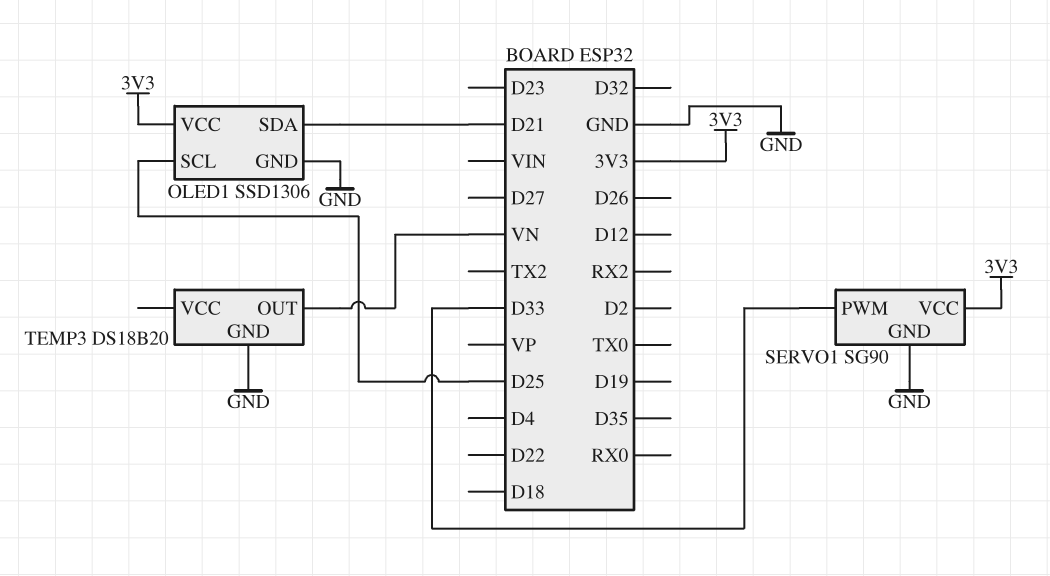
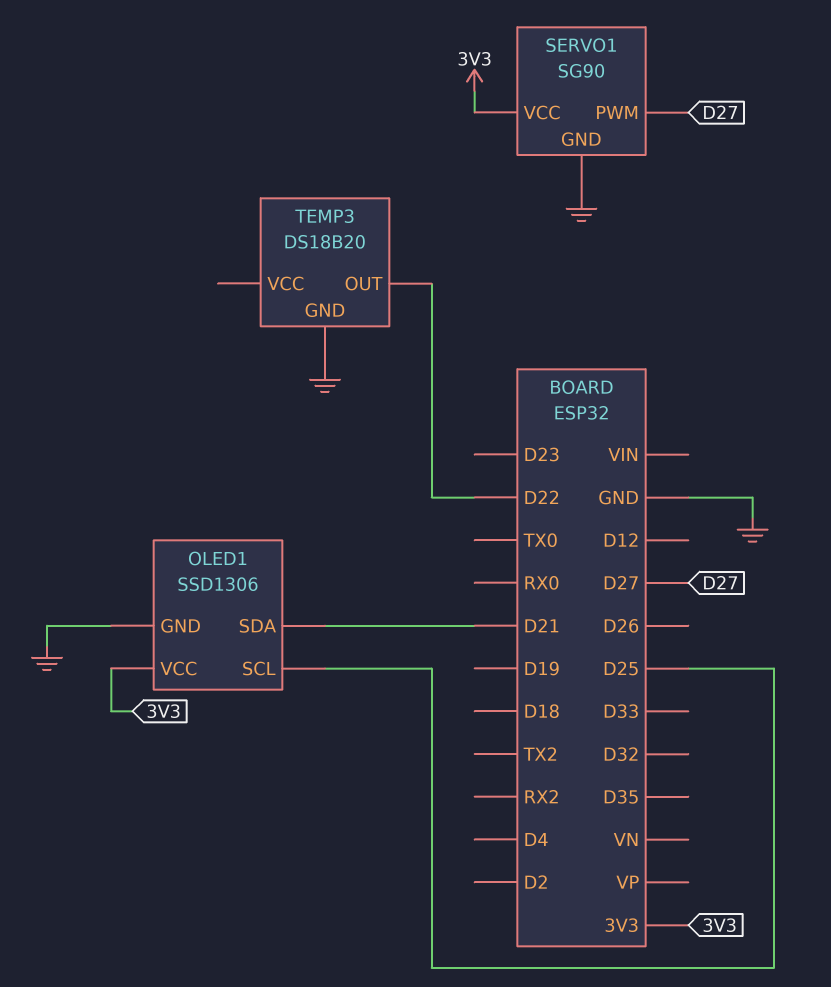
SERVO1 pin PWM: D33 -> D27
TEMP3 pin OUT: VN -> D22

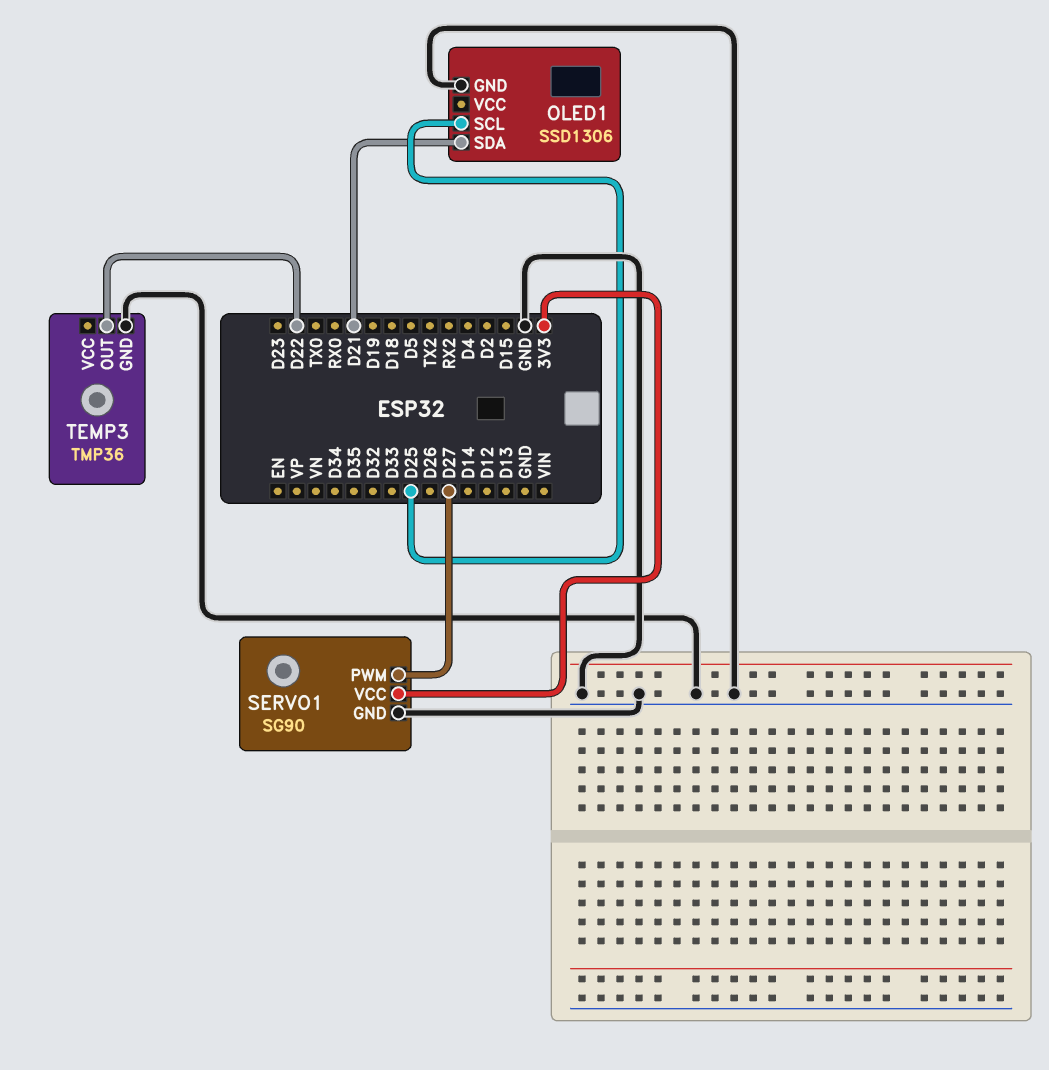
OLED1 pin VCC: 3V3 -> none
TEMP3: DS18B20 -> TMP36

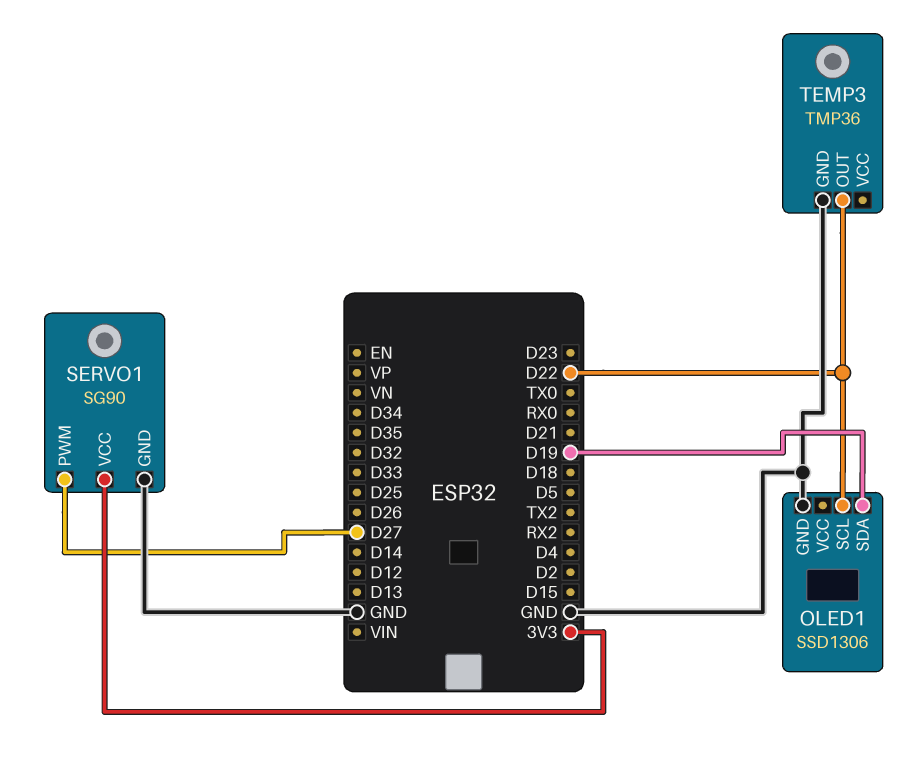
OLED1 pin SCL: D25 -> D22
OLED1 pin SDA: D21 -> D19

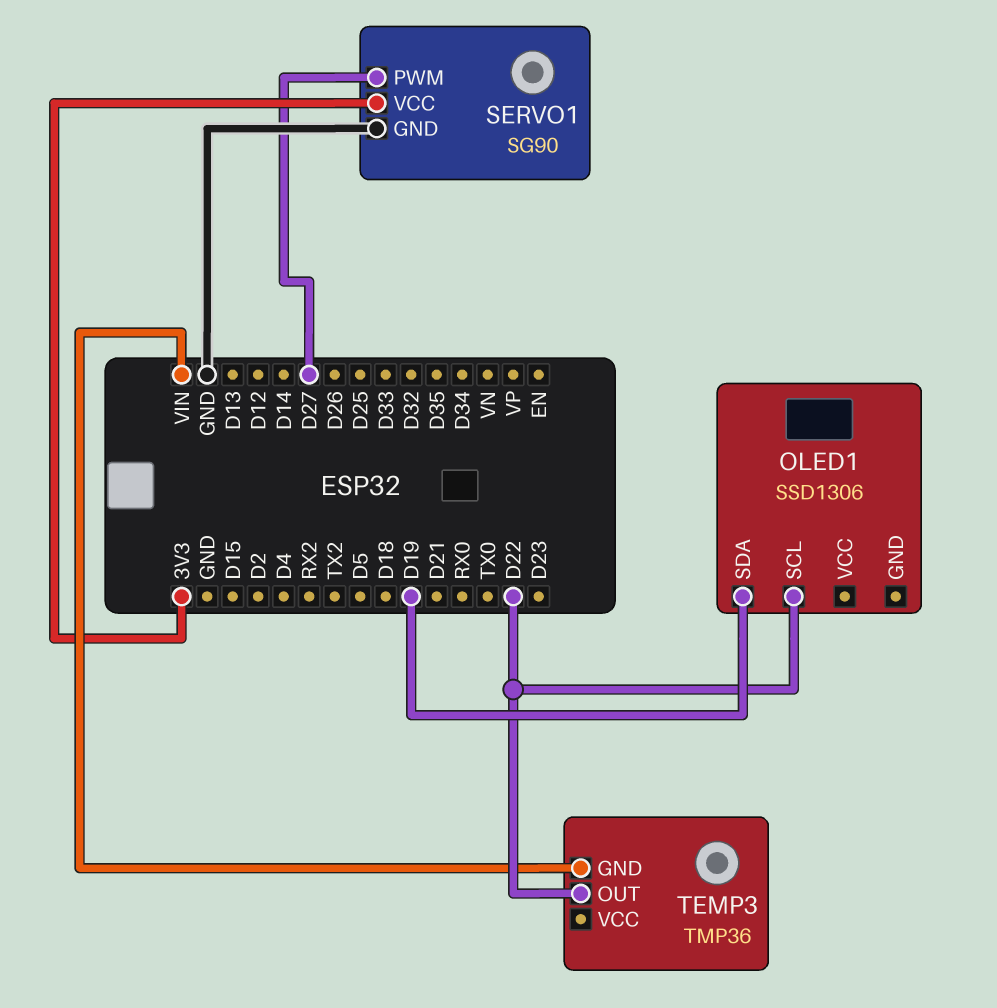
OLED1 pin GND: GND -> none
TEMP3 pin GND: GND -> VIN

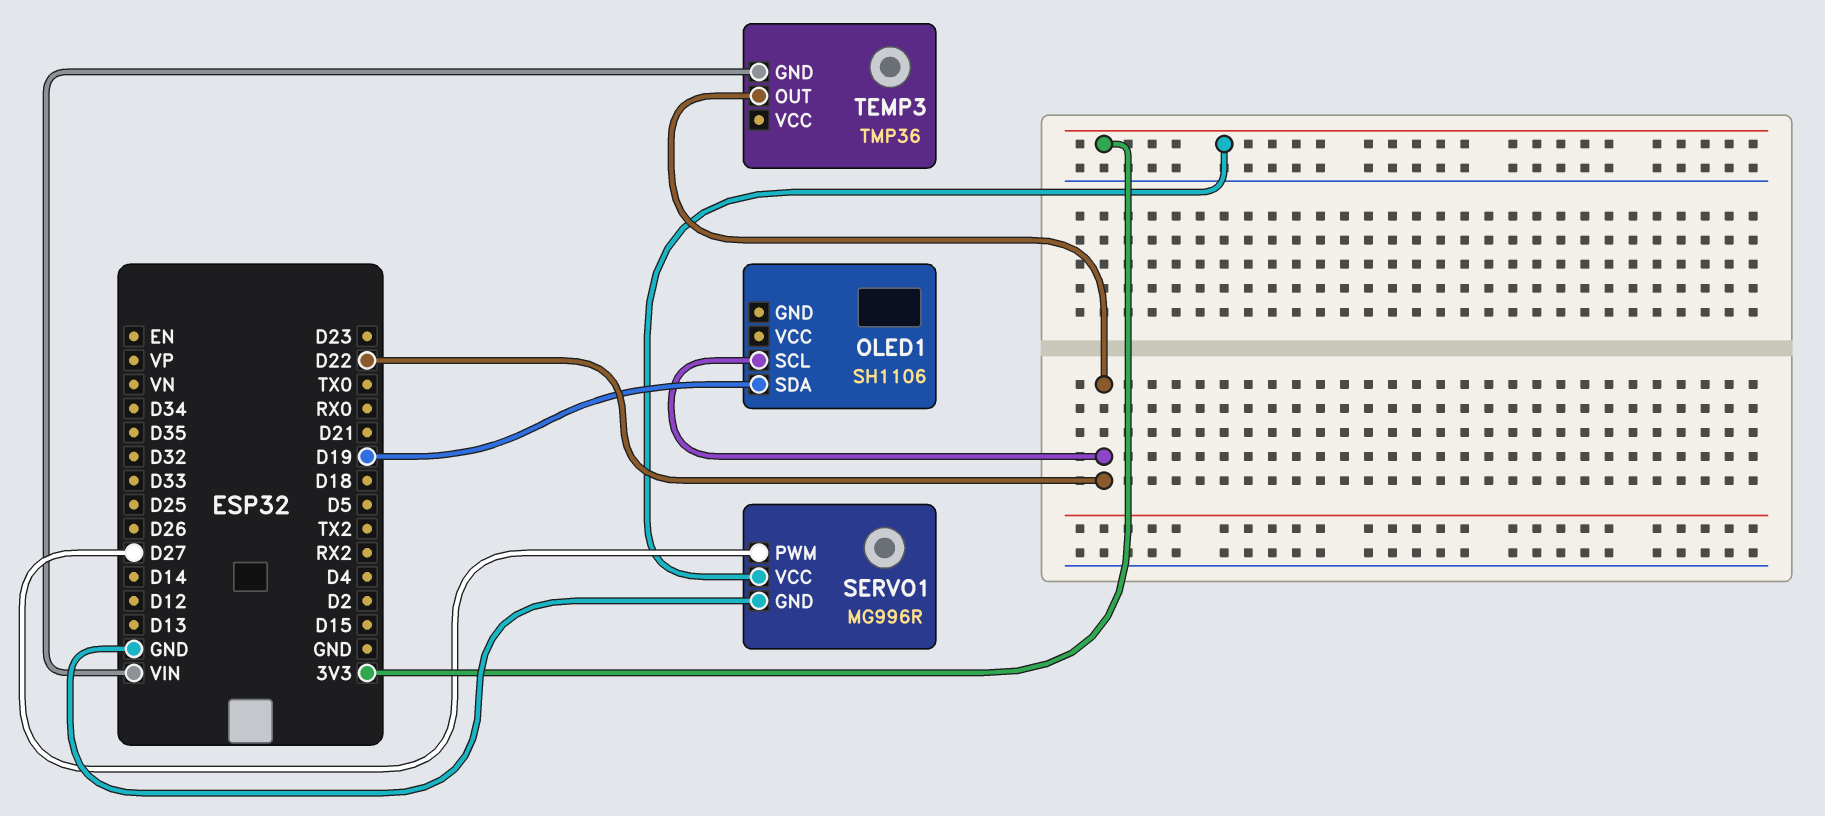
OLED1: SSD1306 -> SH1106
SERVO1: SG90 -> MG996R

